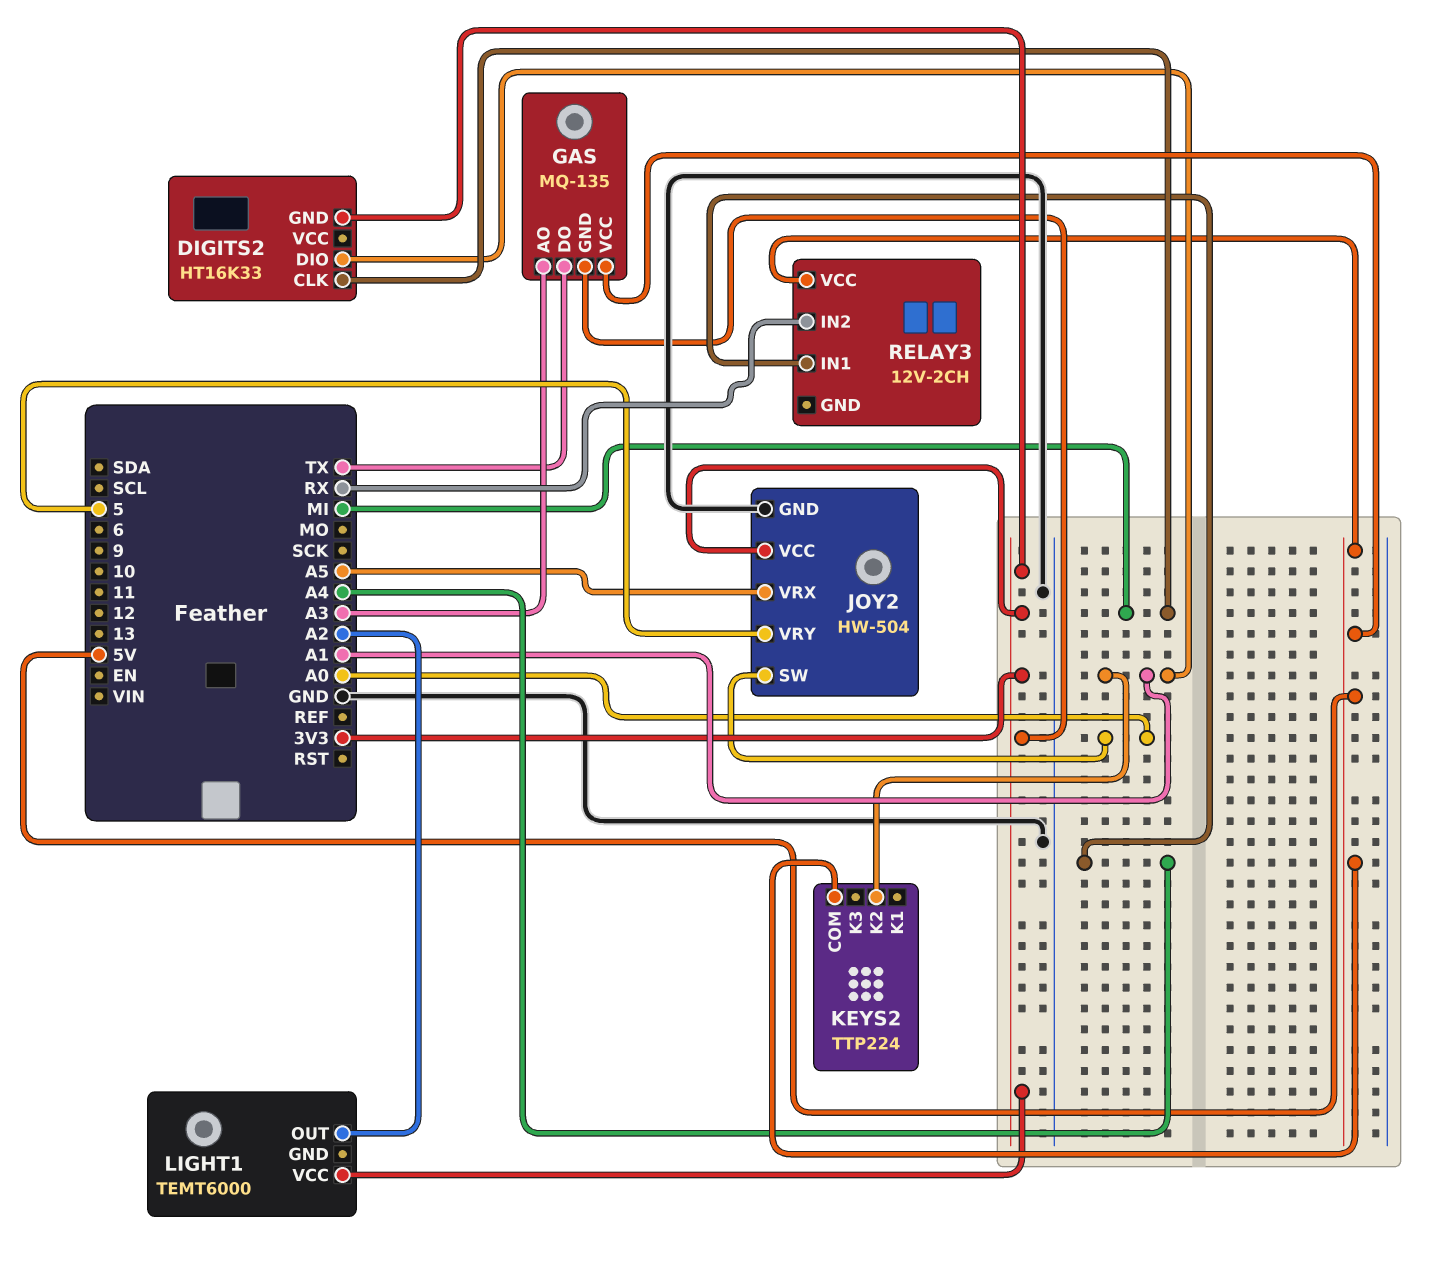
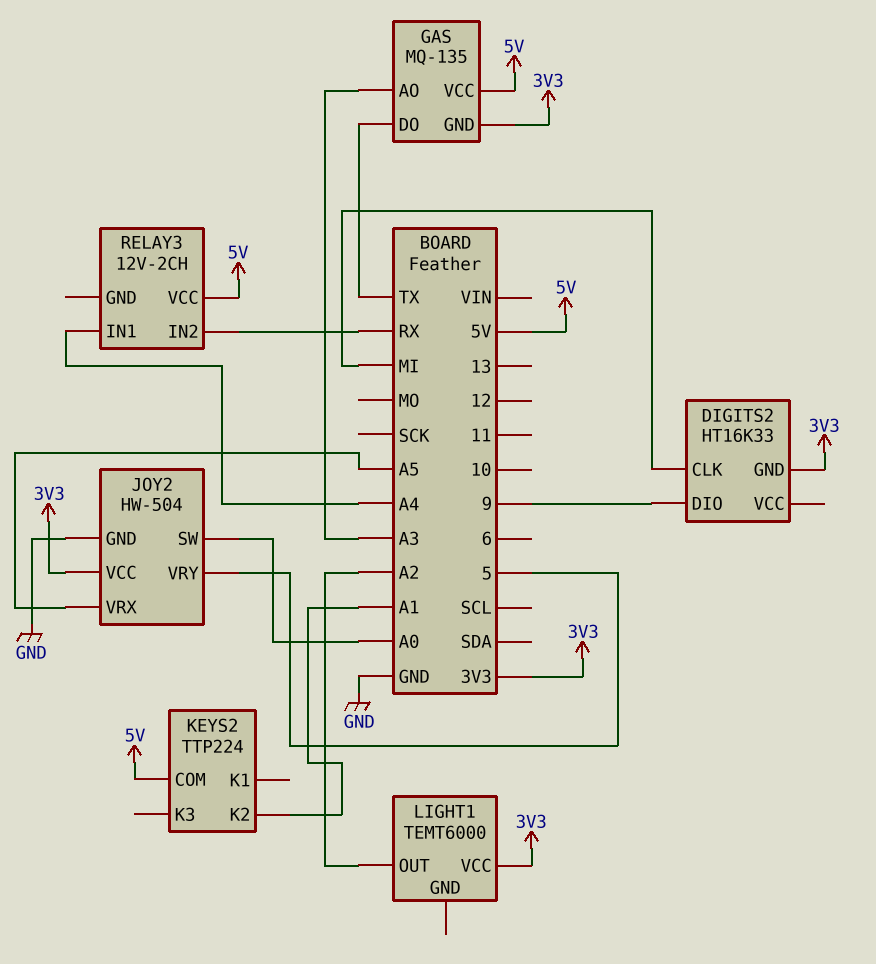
DIGITS2 pin DIO: A1 -> 9

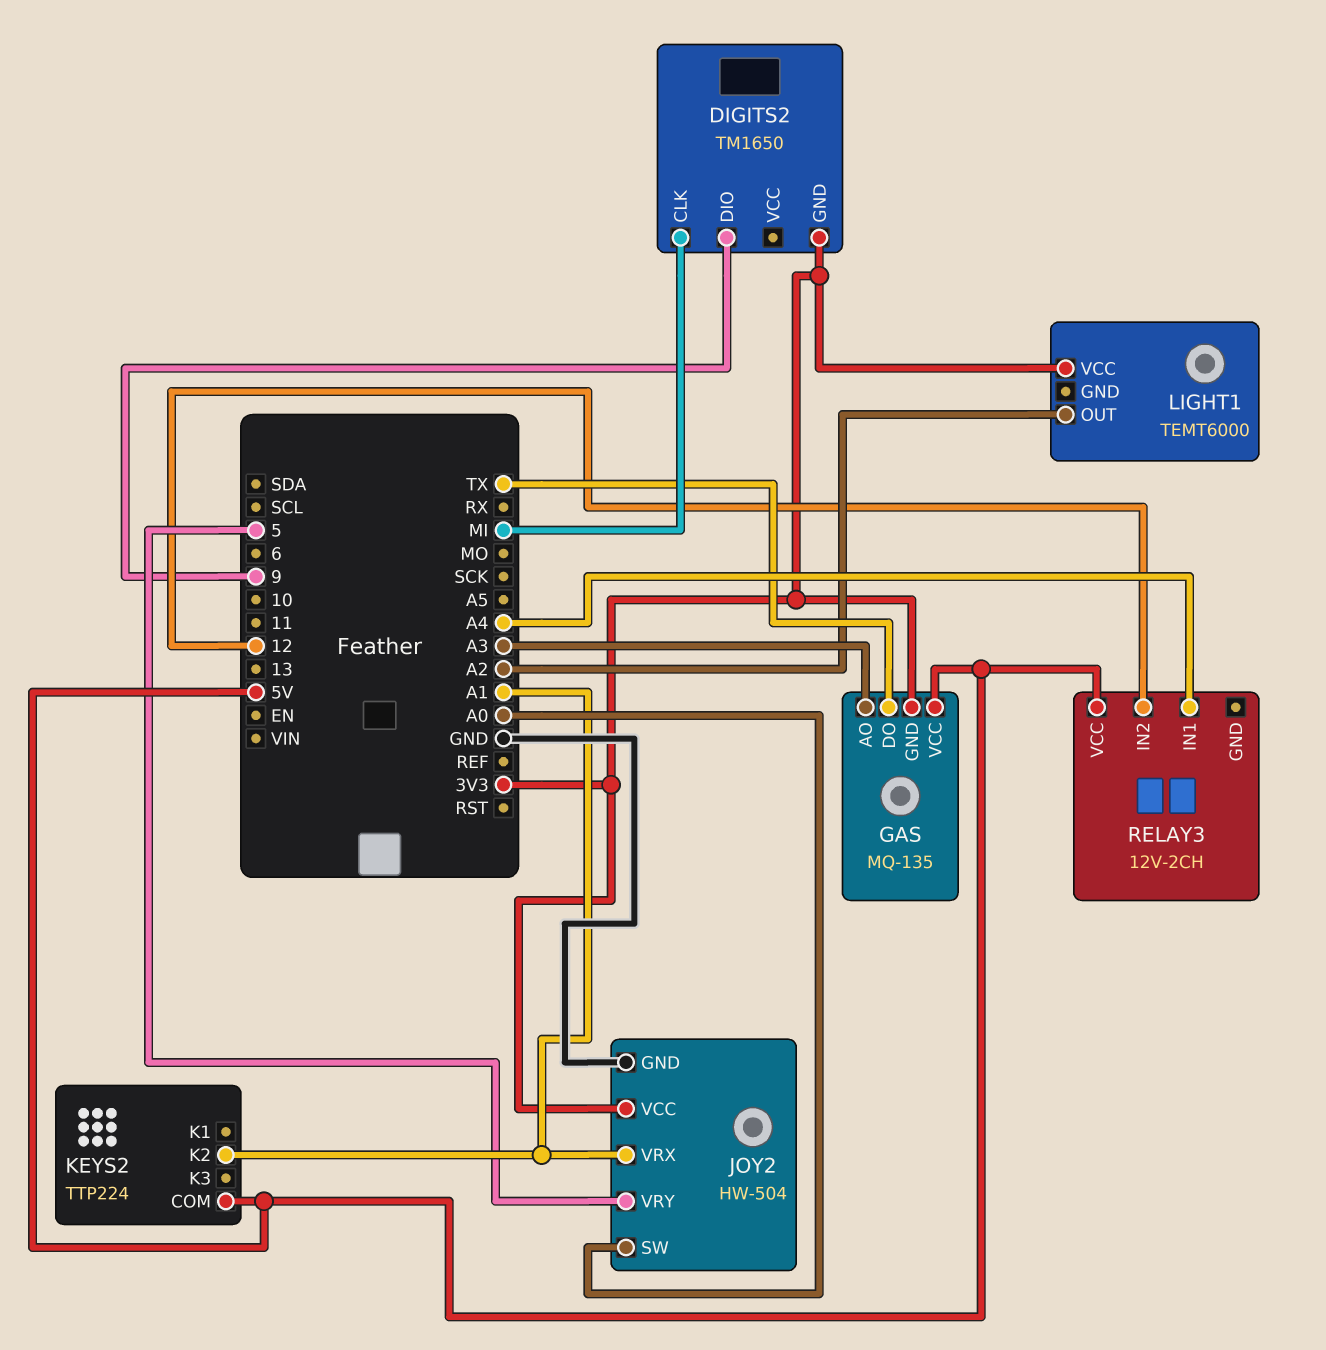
DIGITS2: HT16K33 -> TM1650
JOY2 pin VRX: A5 -> A1
RELAY3 pin IN2: RX -> 12

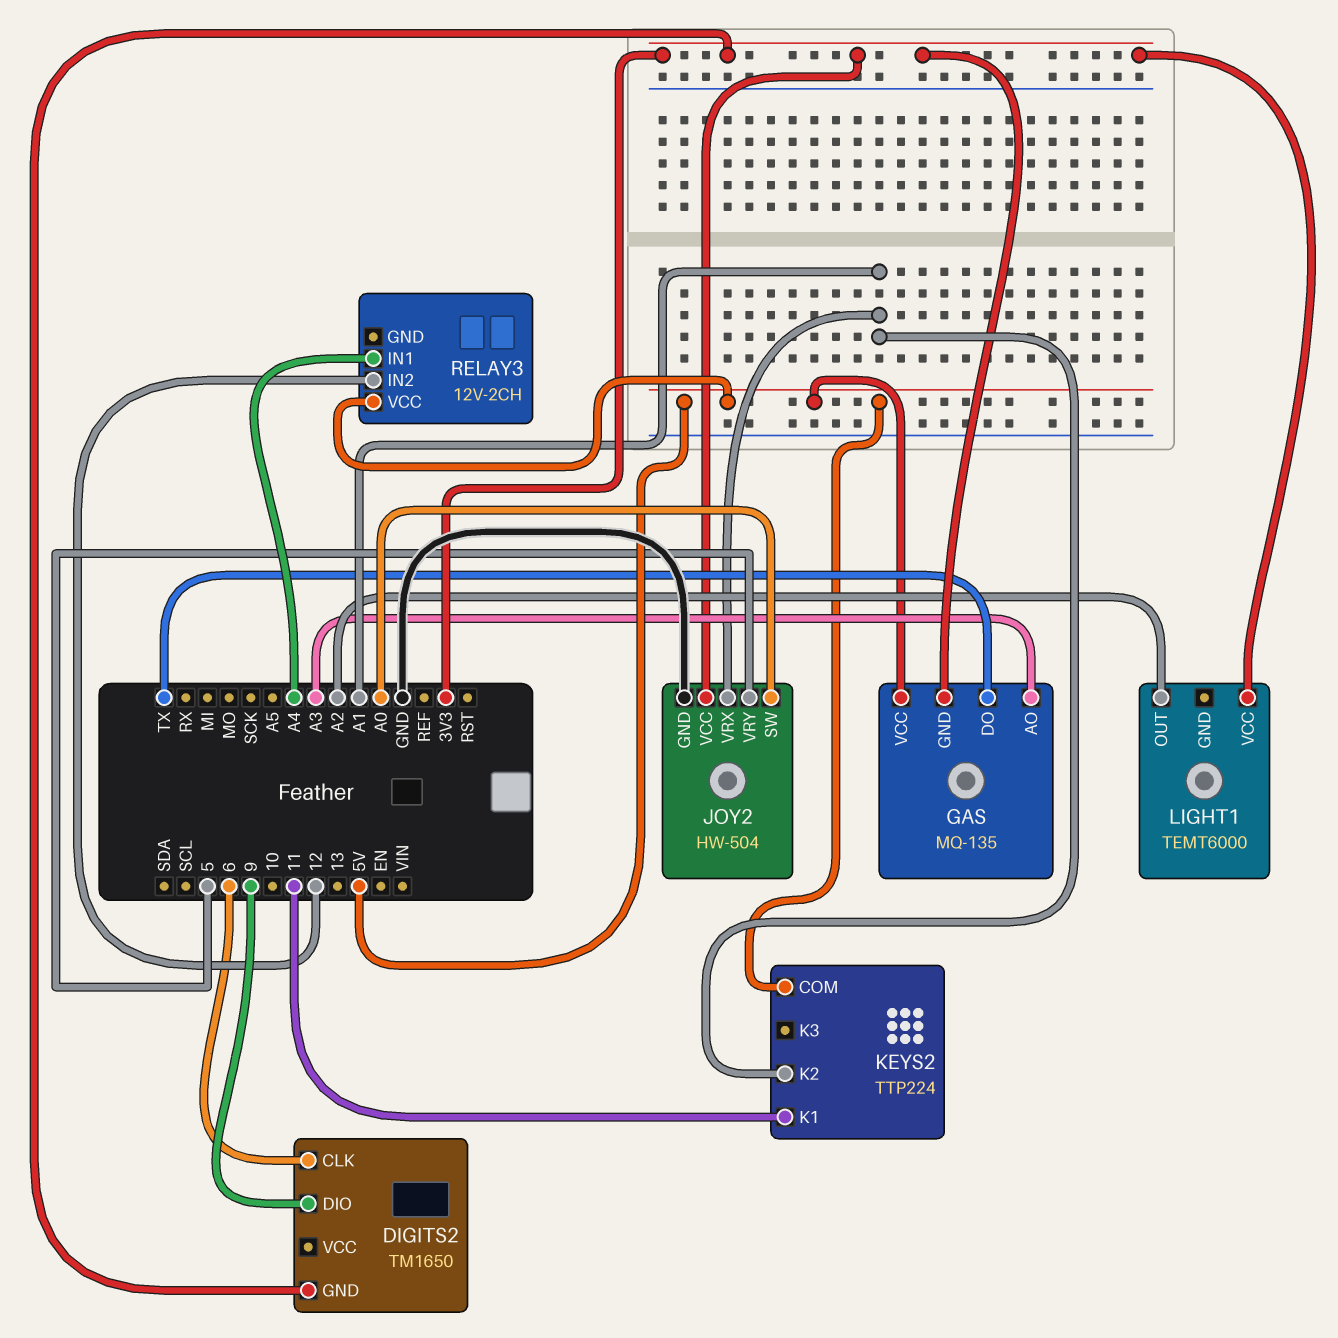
DIGITS2 pin CLK: MI -> 6
KEYS2 pin K1: none -> 11

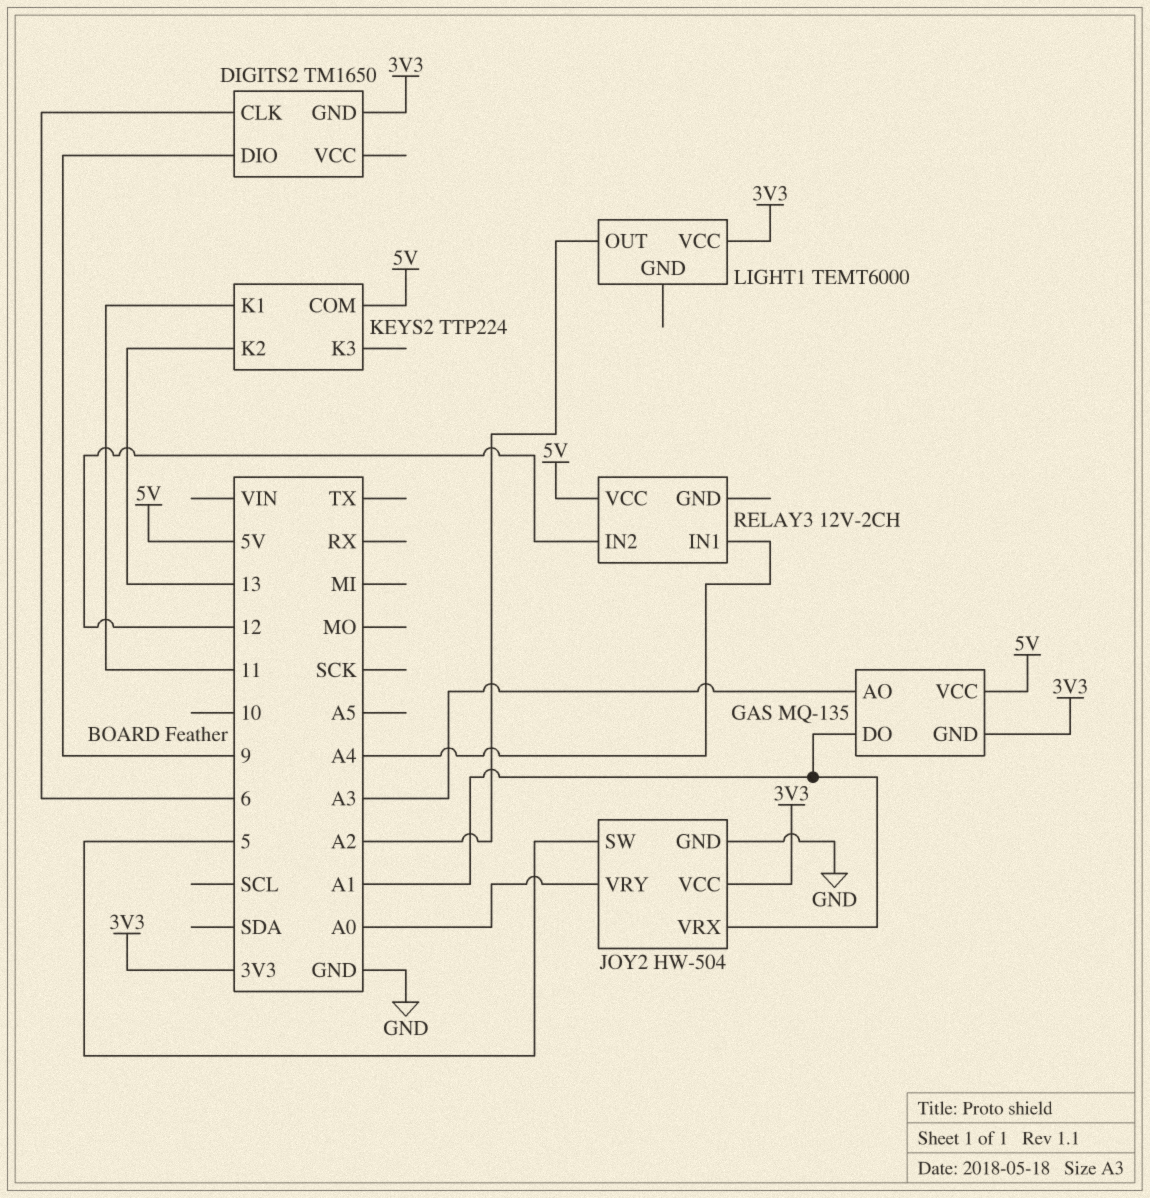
GAS pin DO: TX -> A1
JOY2 pin SW: A0 -> 5
JOY2 pin VRY: 5 -> A0
KEYS2 pin K2: A1 -> 13

